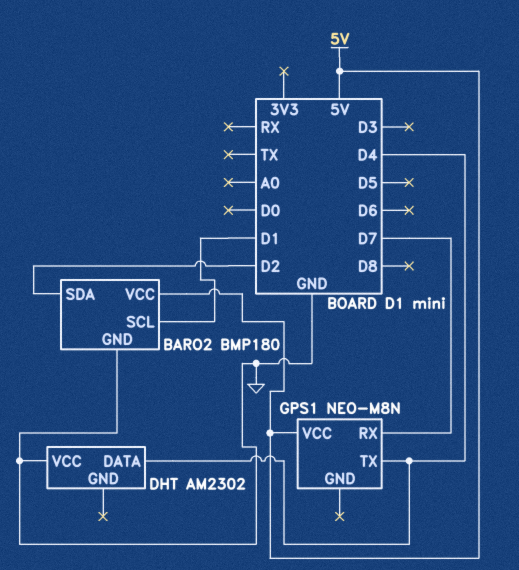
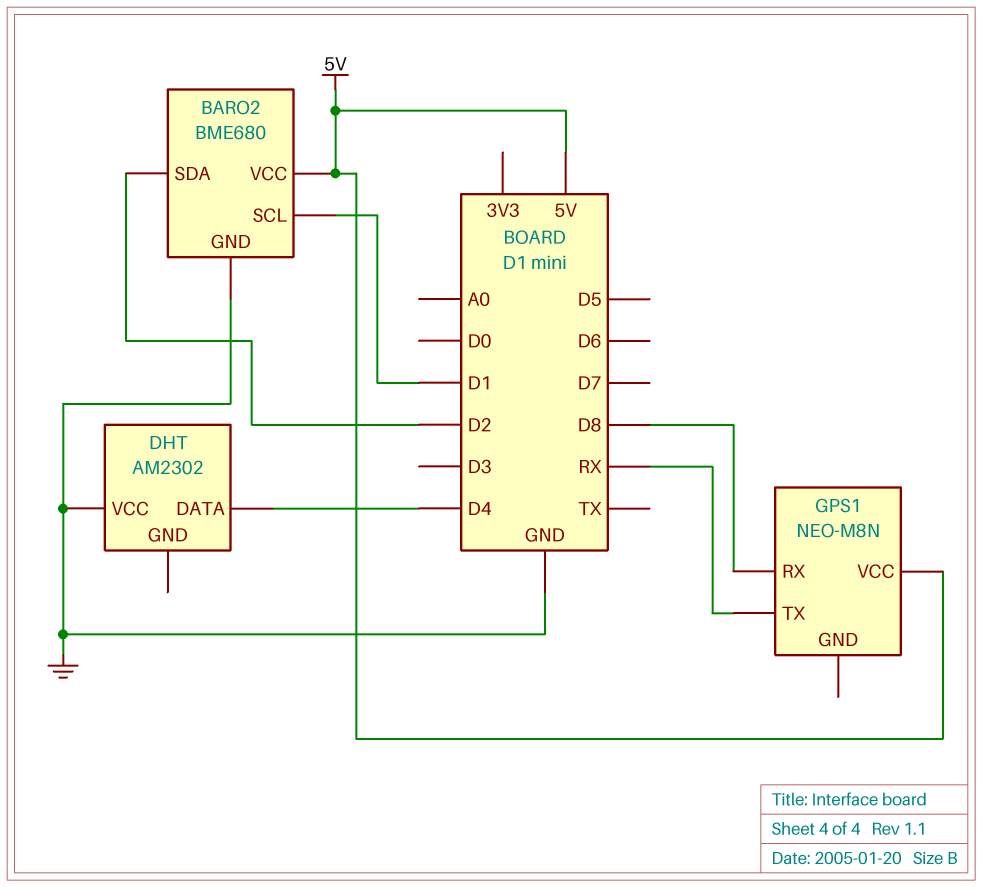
BARO2: BMP180 -> BME680
GPS1 pin RX: D7 -> D8
GPS1 pin TX: D4 -> RX

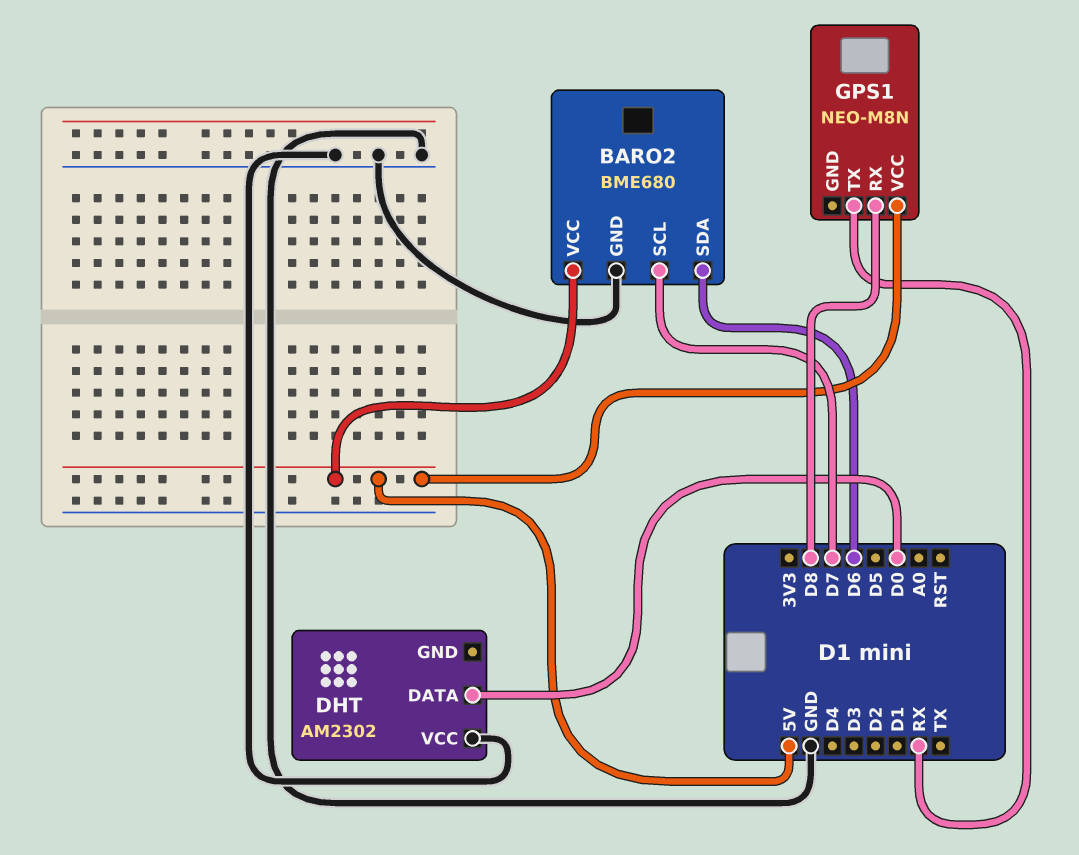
BARO2 pin SCL: D1 -> D7
BARO2 pin SDA: D2 -> D6
DHT pin DATA: D4 -> D0

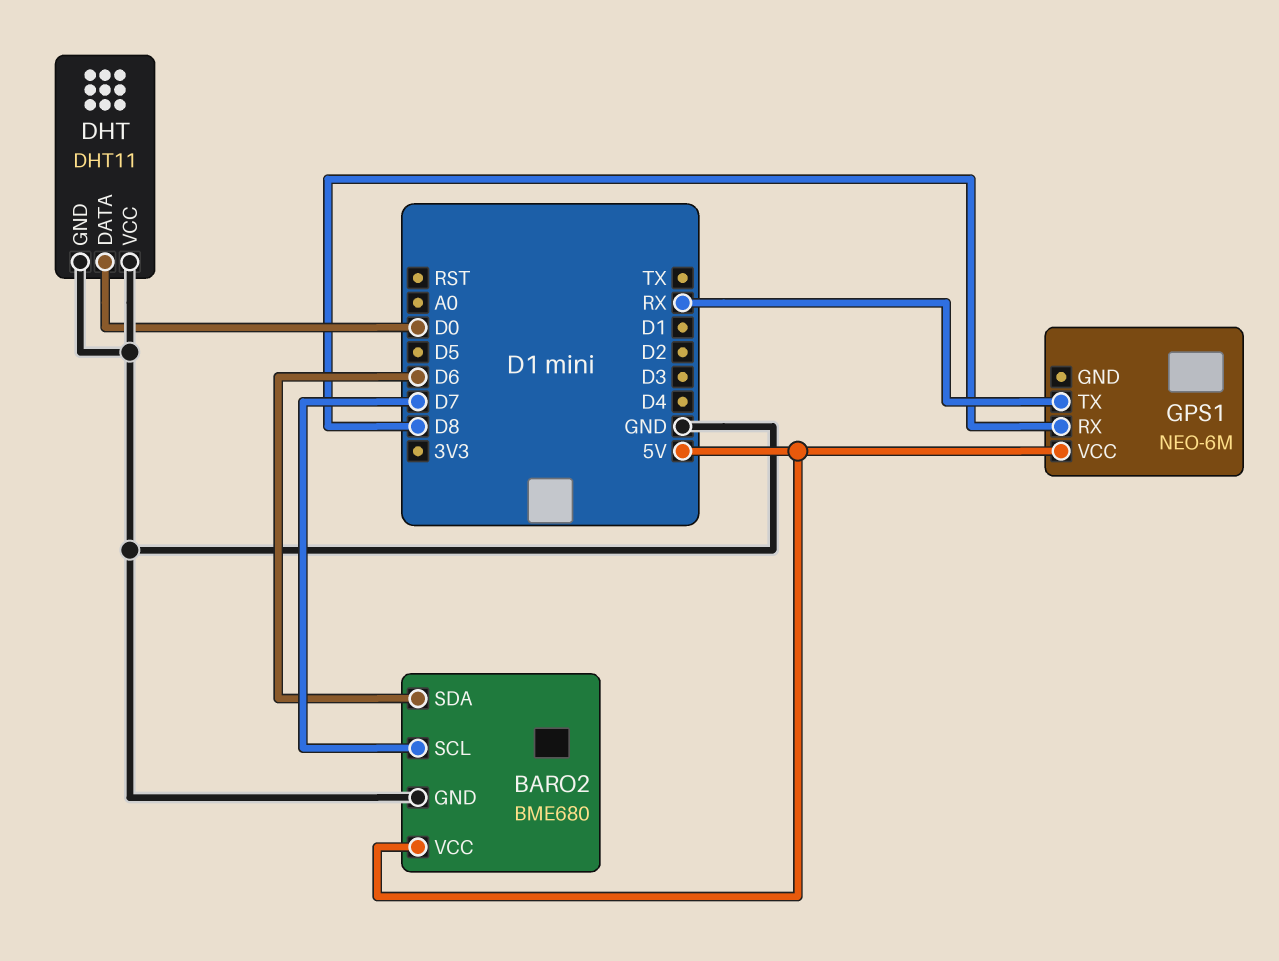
DHT: AM2302 -> DHT11
DHT pin GND: none -> GND
GPS1: NEO-M8N -> NEO-6M

